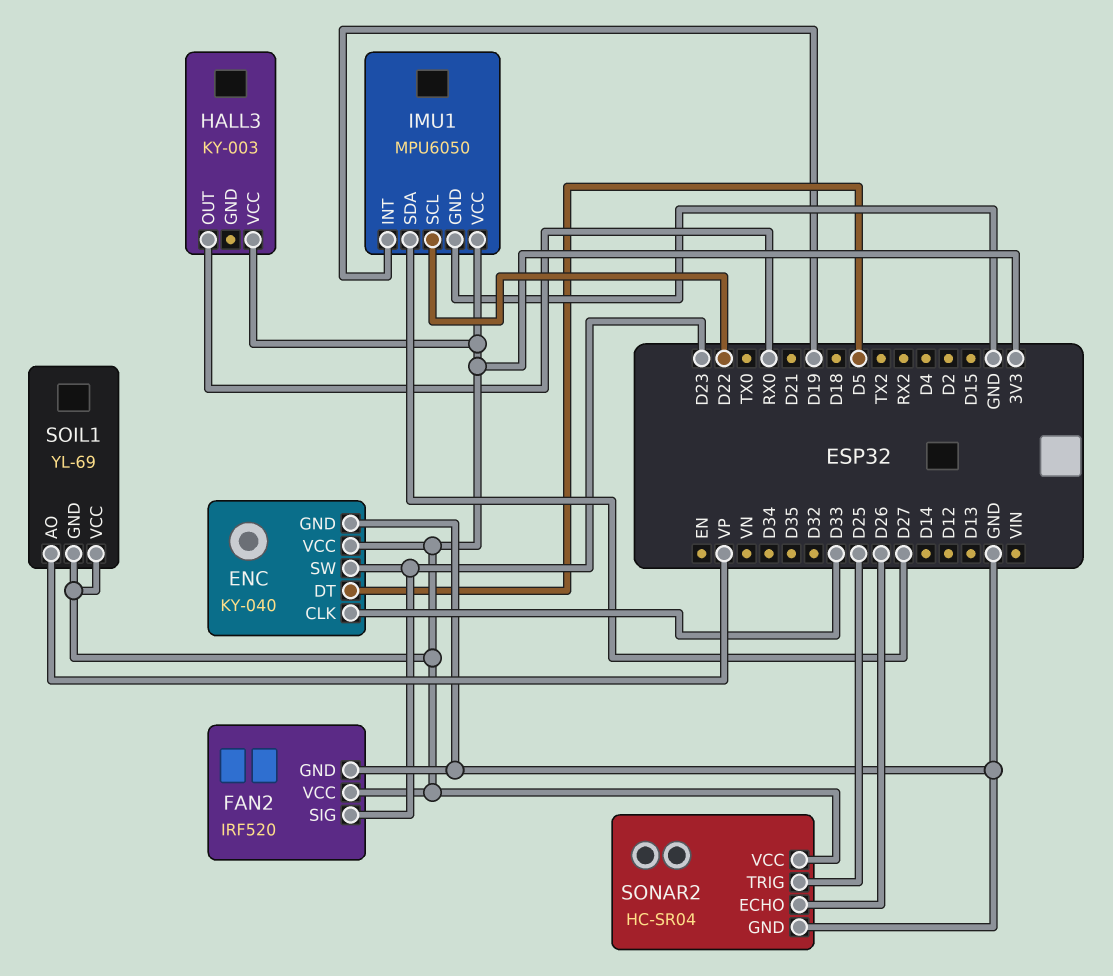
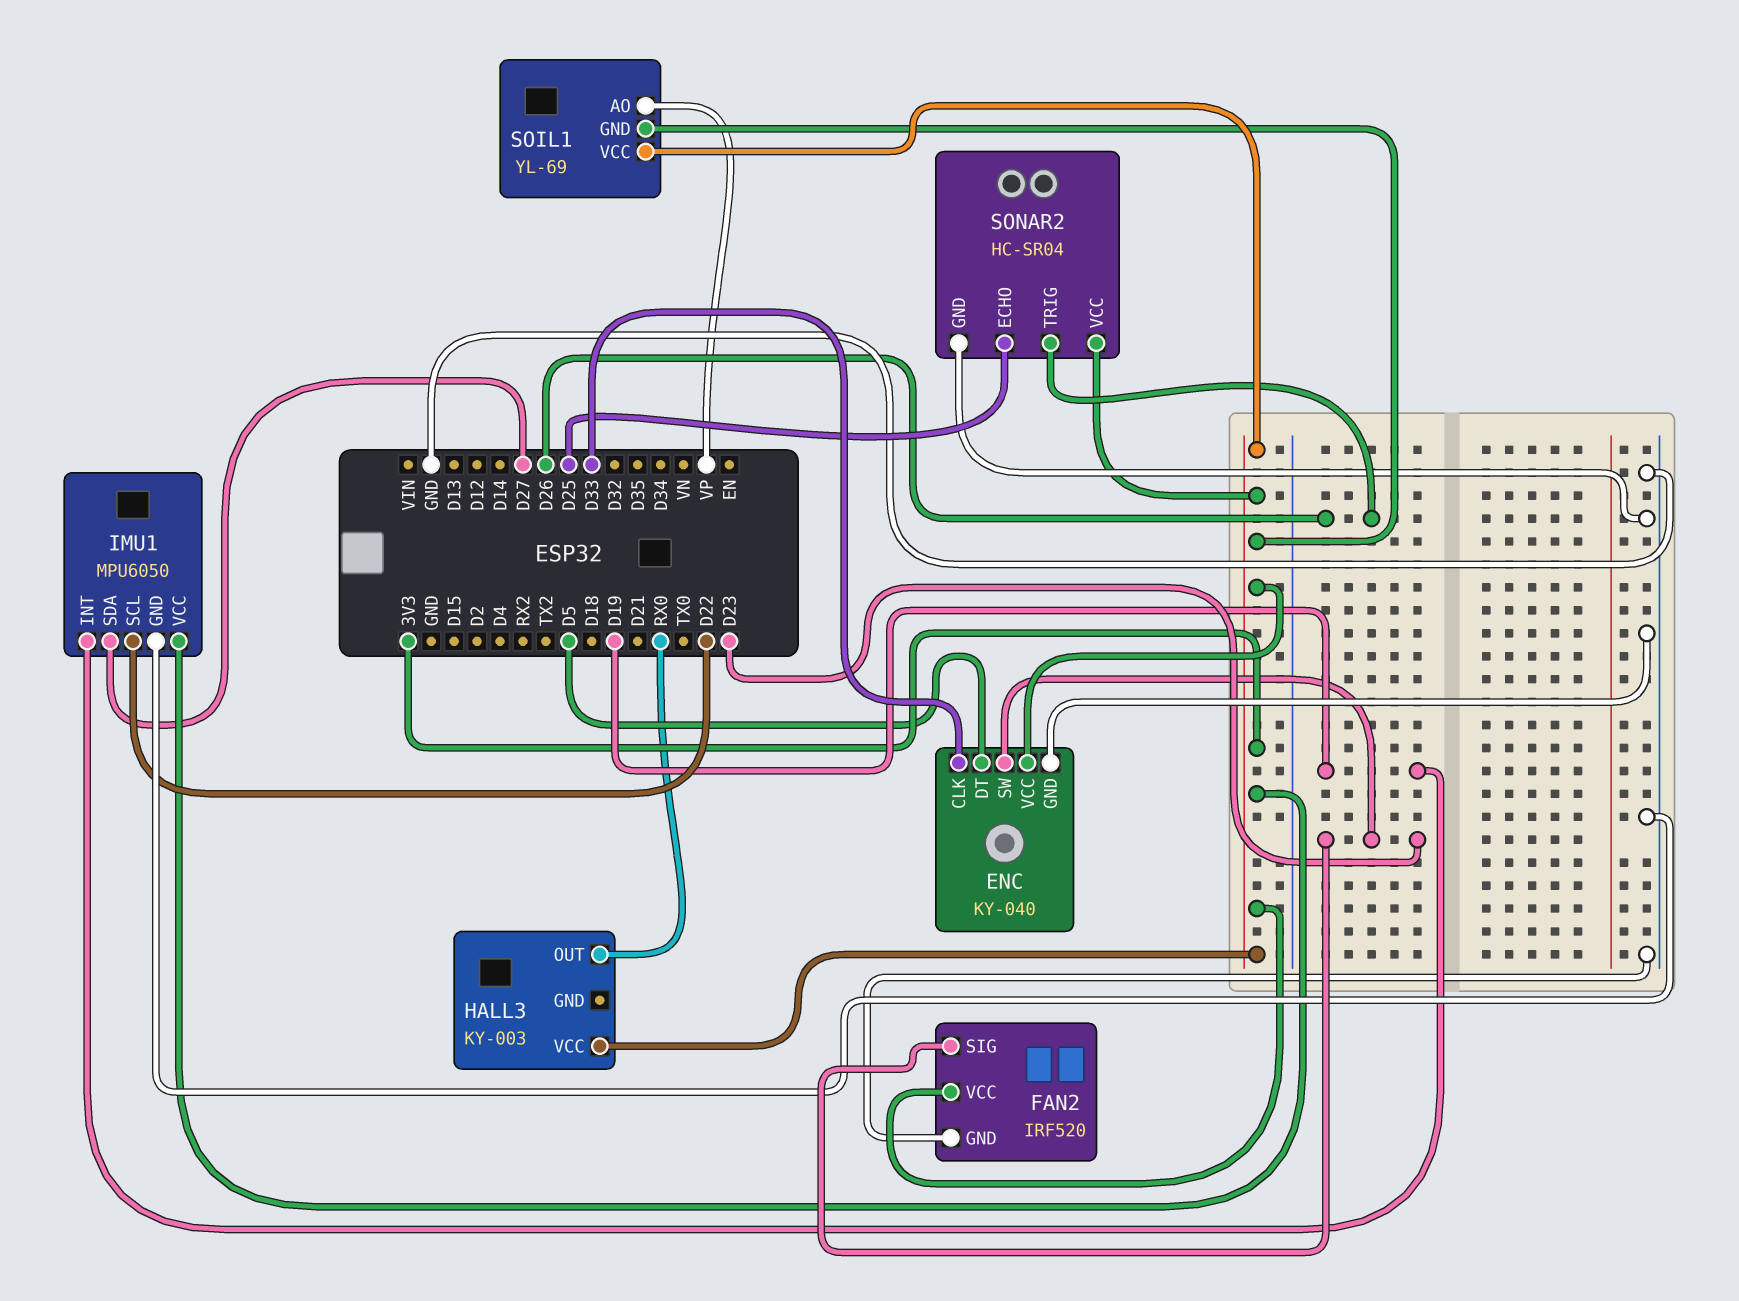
SONAR2 pin ECHO: D26 -> D25
SONAR2 pin TRIG: D25 -> D26

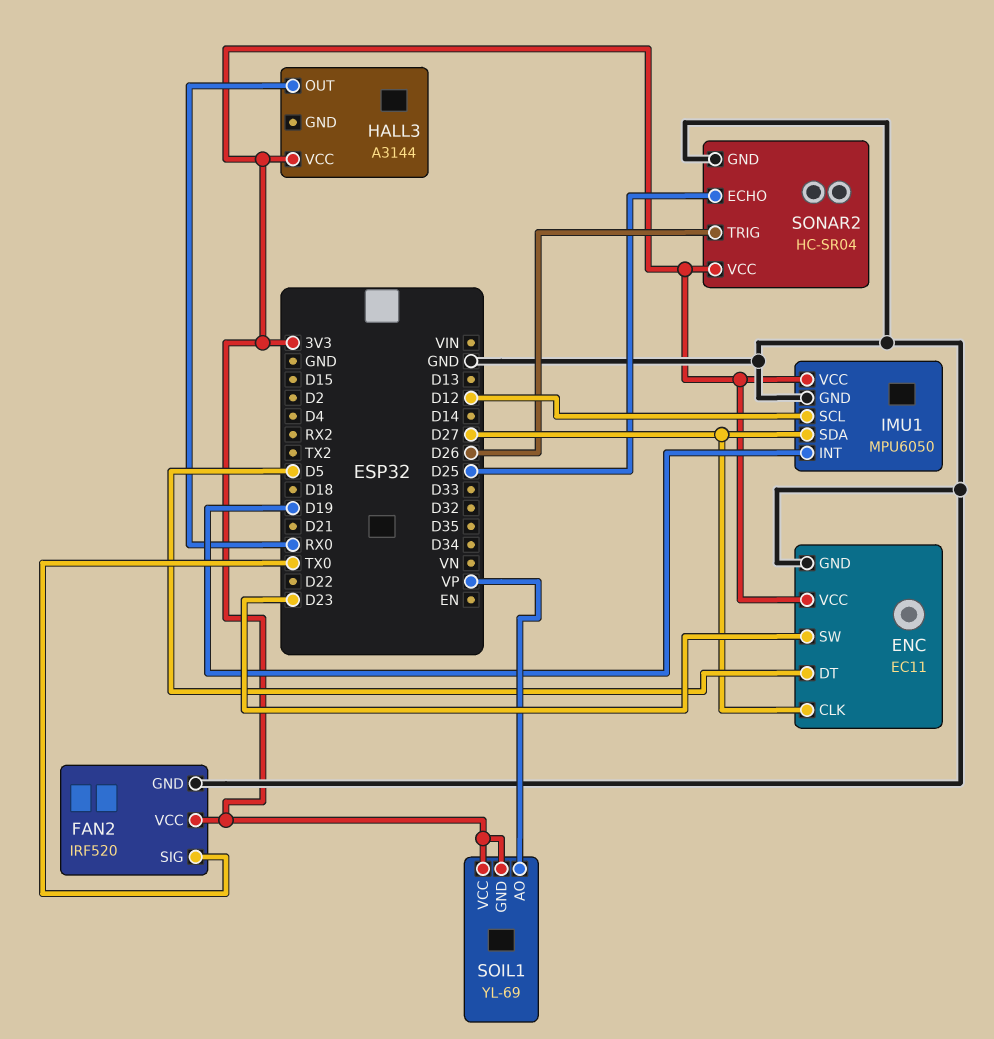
ENC: KY-040 -> EC11
ENC pin CLK: D33 -> D27
FAN2 pin SIG: D23 -> TX0
HALL3: KY-003 -> A3144
IMU1 pin SCL: D22 -> D12

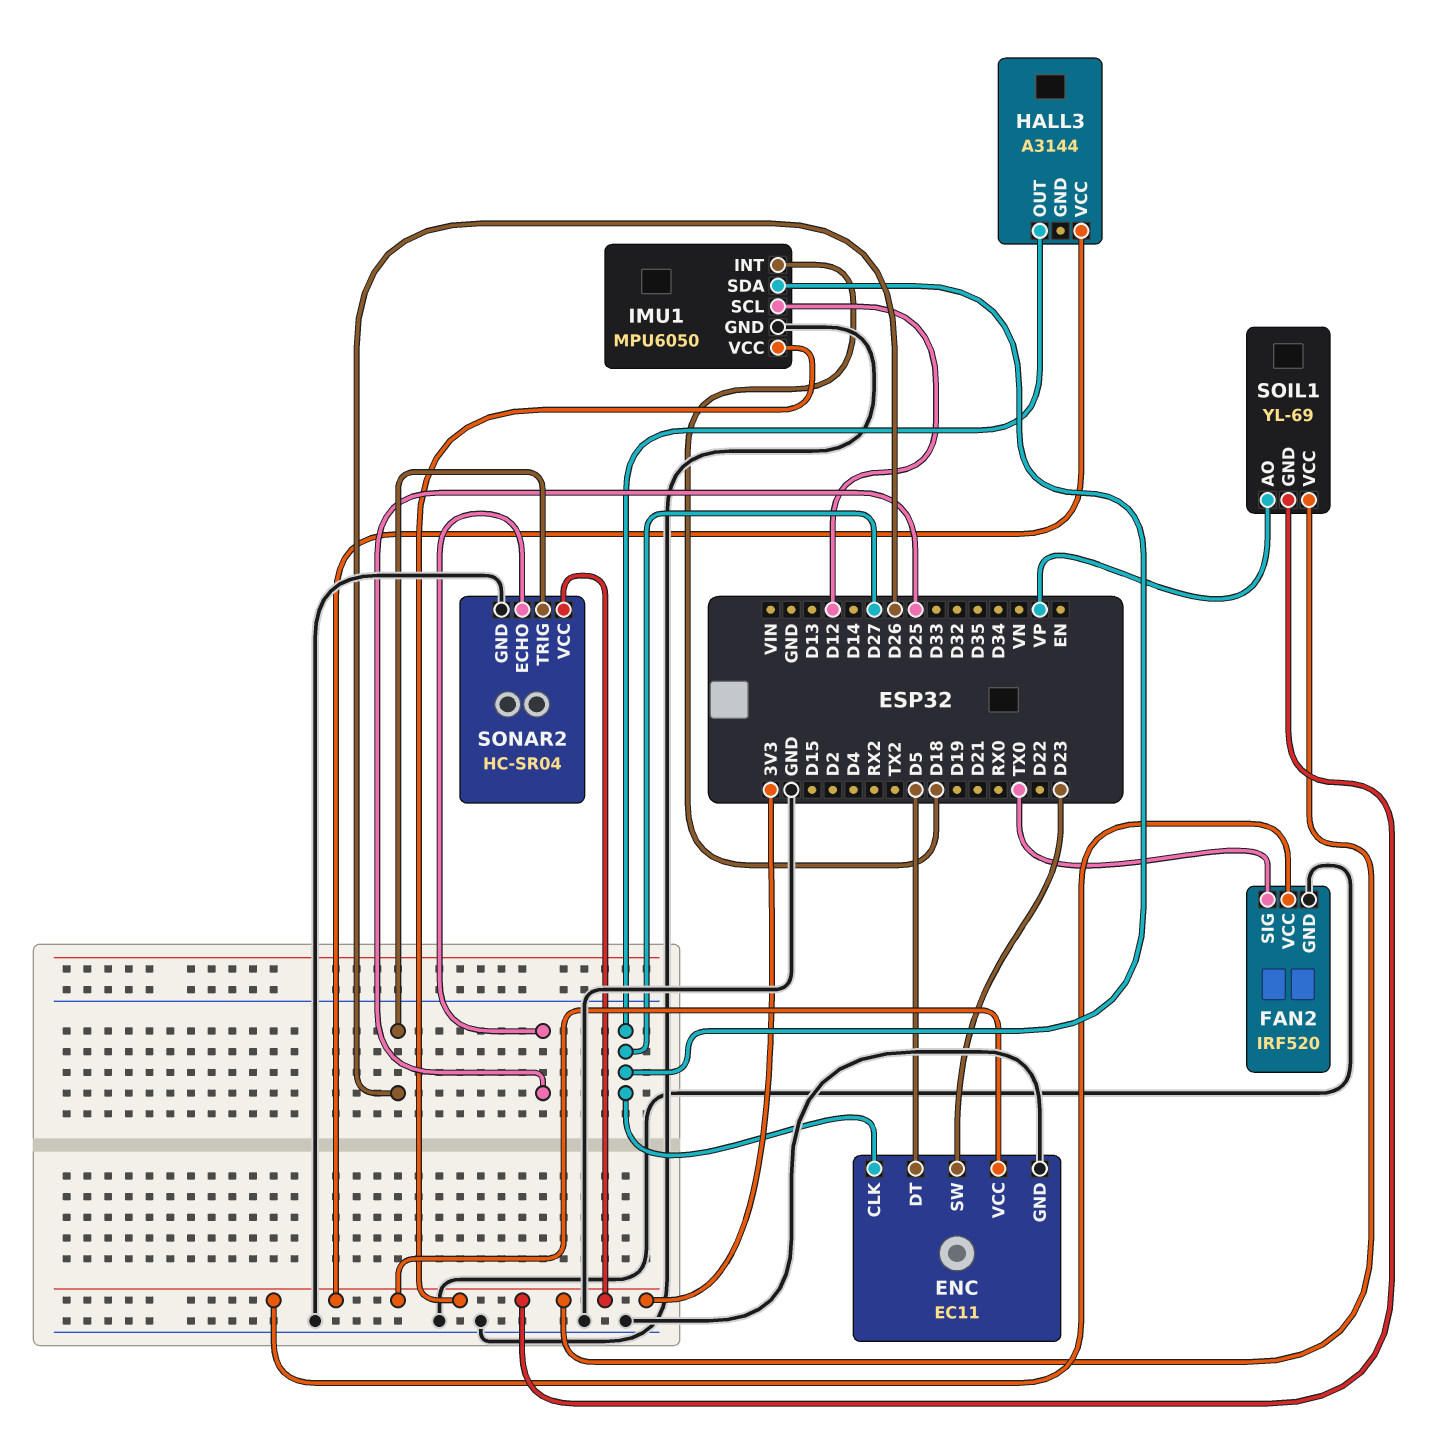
HALL3 pin OUT: RX0 -> D27
IMU1 pin INT: D19 -> D18

